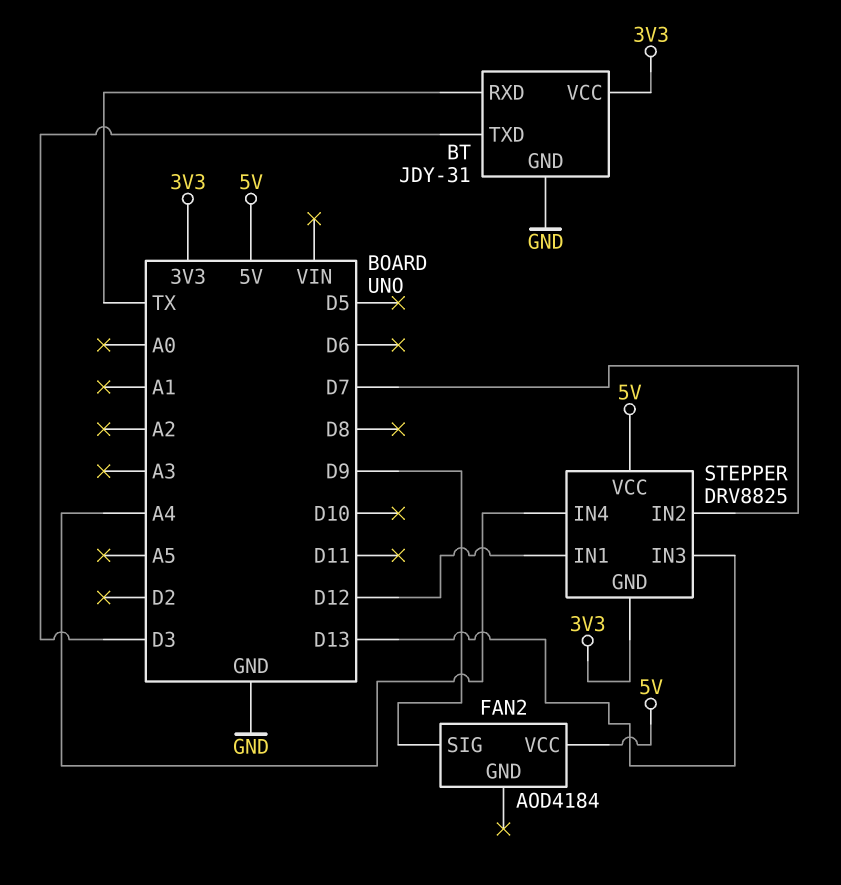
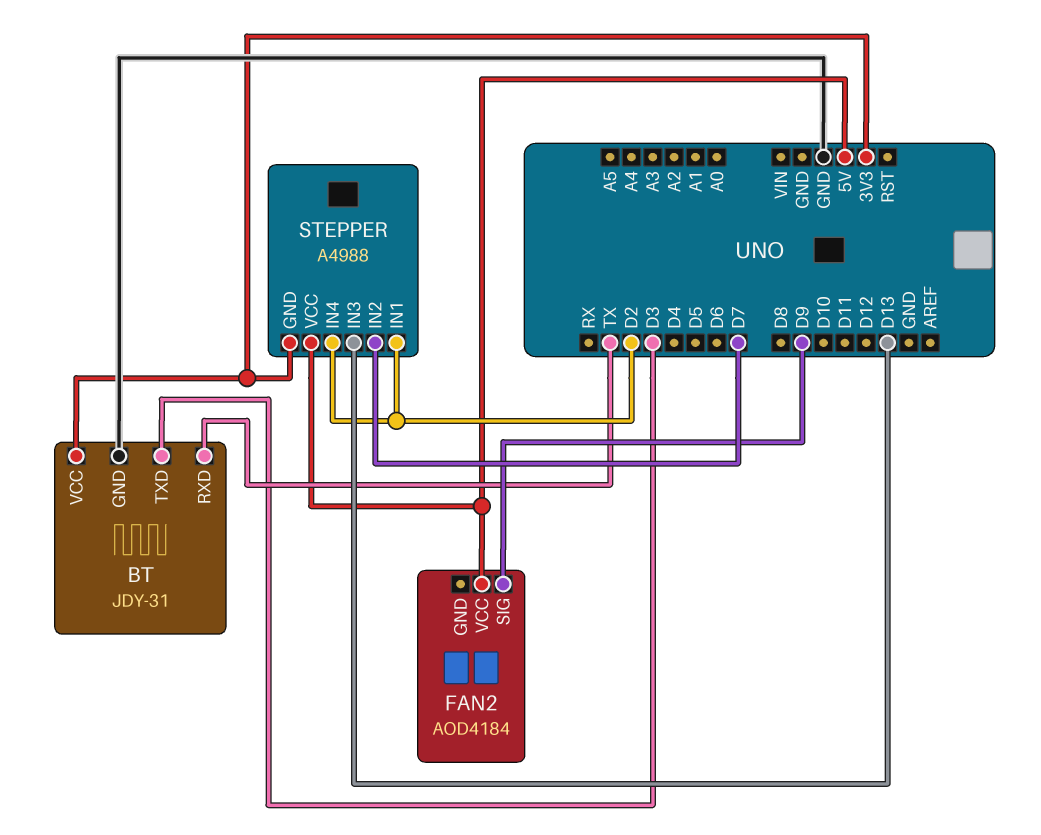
STEPPER: DRV8825 -> A4988
STEPPER pin IN1: D12 -> D2
STEPPER pin IN4: A4 -> D2

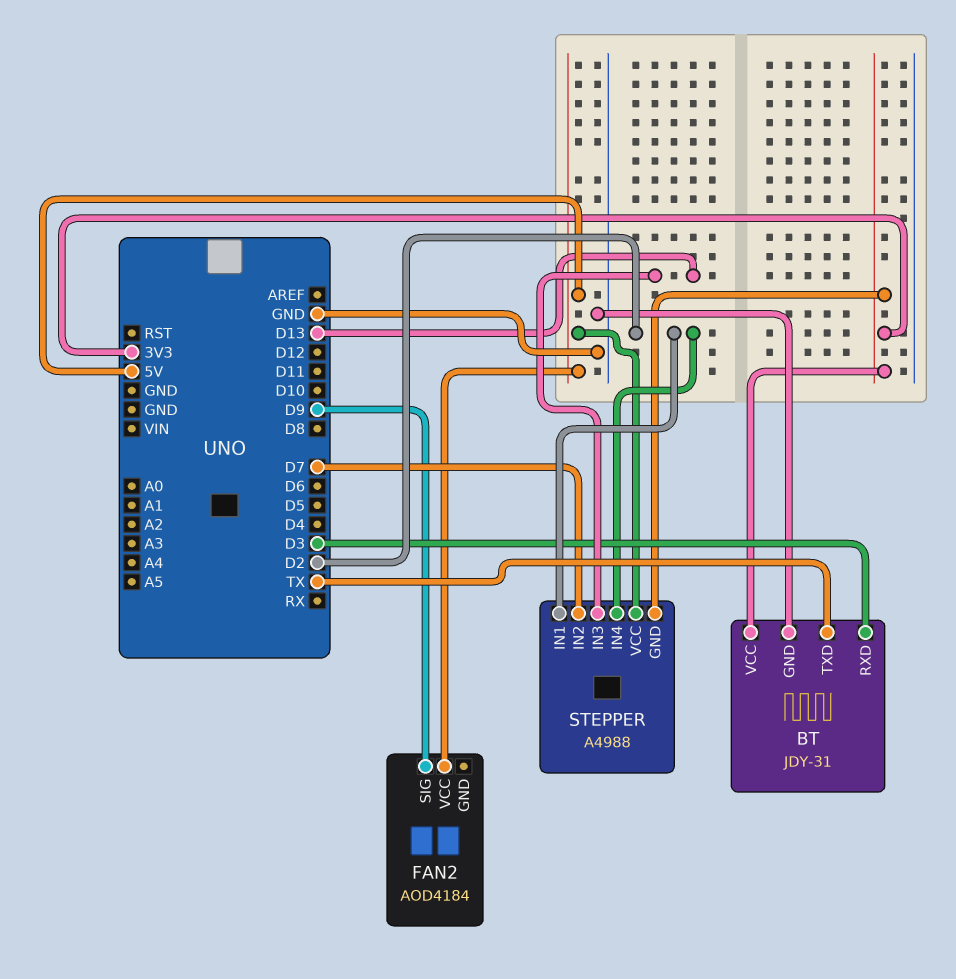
BT pin RXD: TX -> D3
BT pin TXD: D3 -> TX

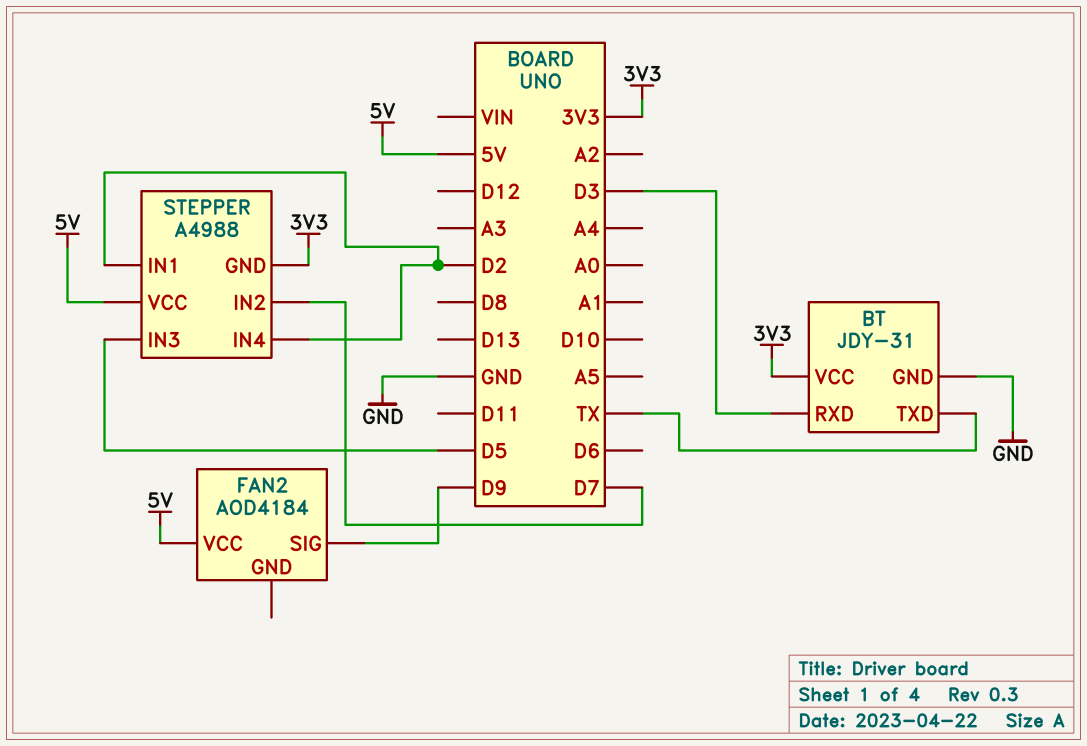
STEPPER pin IN3: D13 -> D5

